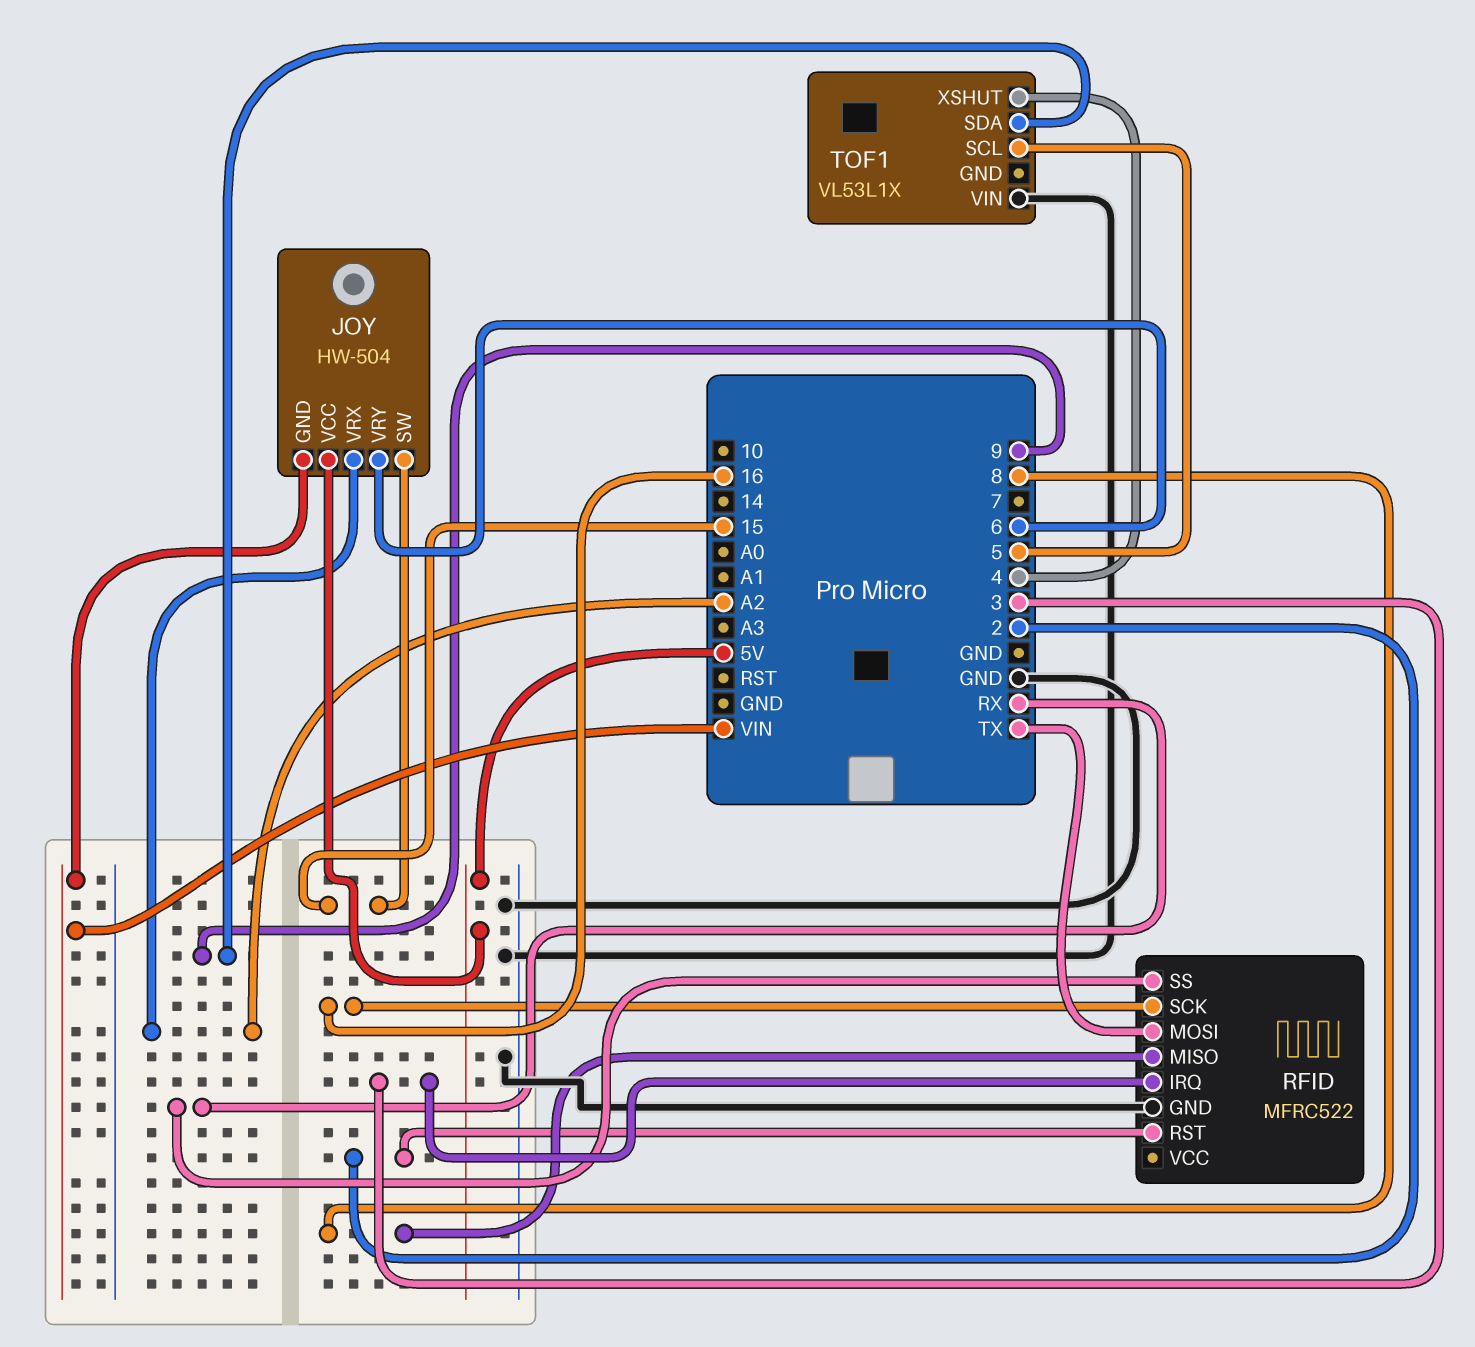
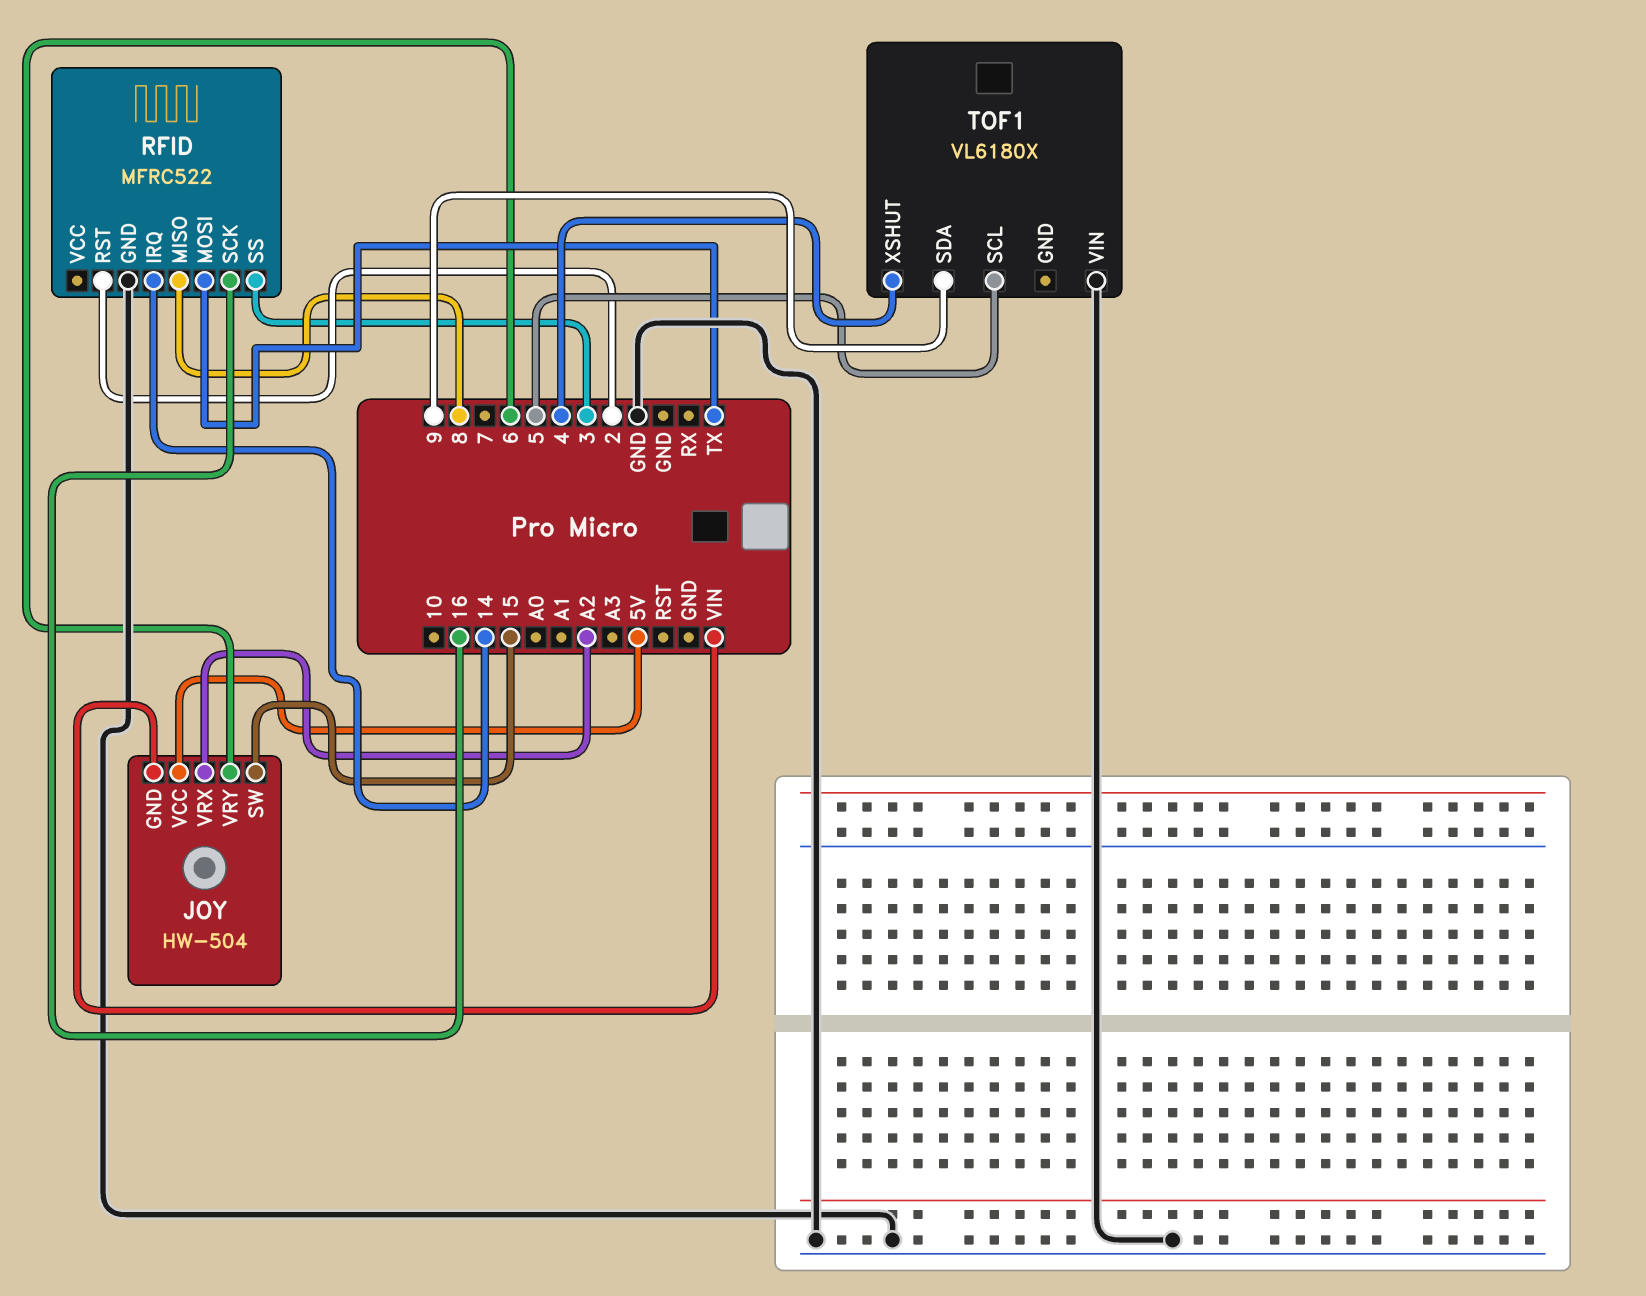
RFID pin IRQ: 3 -> 14
RFID pin SS: RX -> 3
TOF1: VL53L1X -> VL6180X

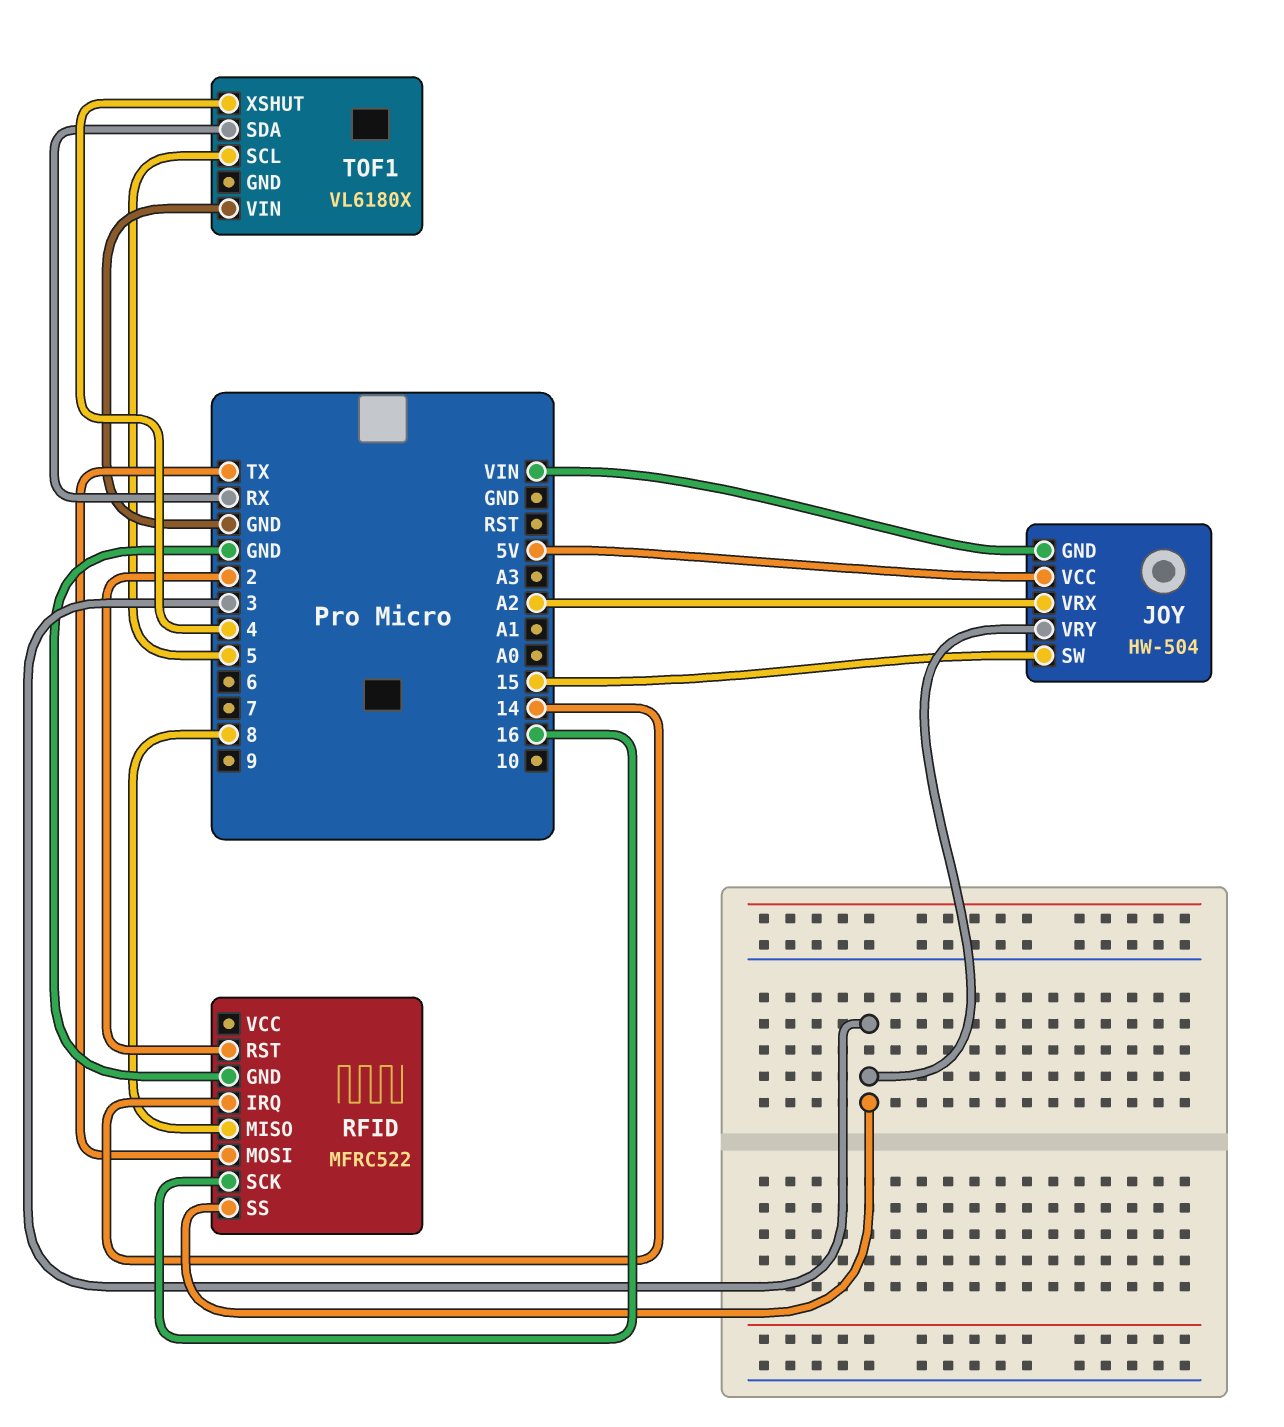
JOY pin VRY: 6 -> 3
TOF1 pin SDA: 9 -> RX

